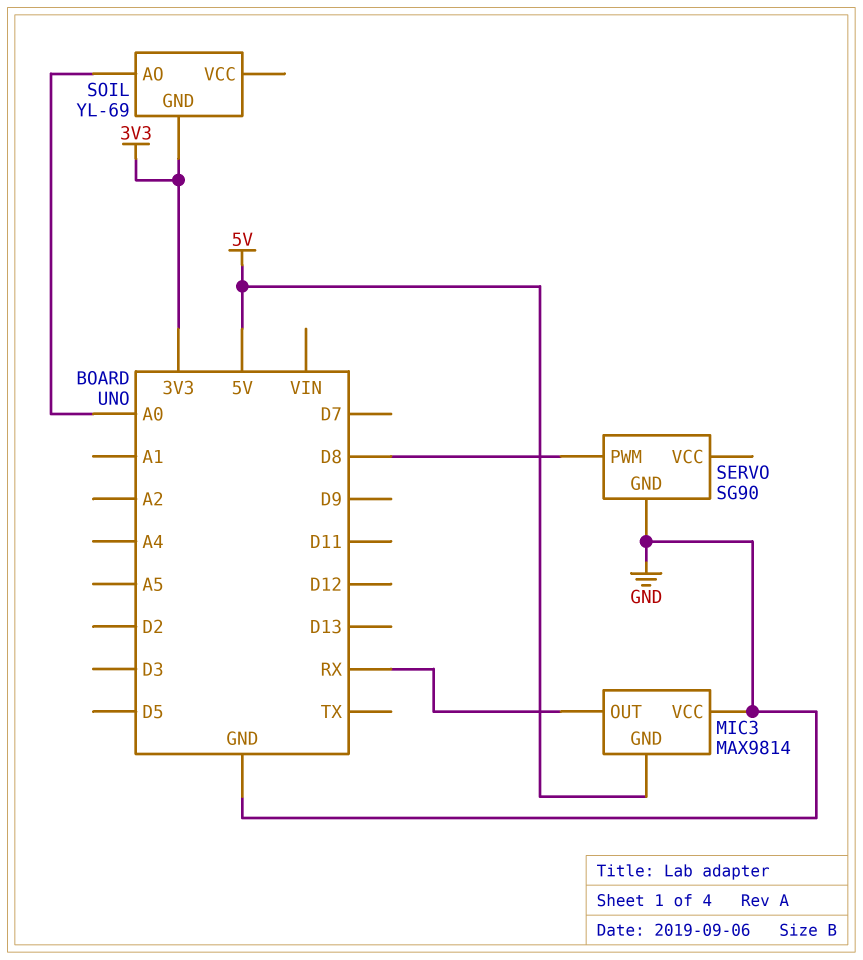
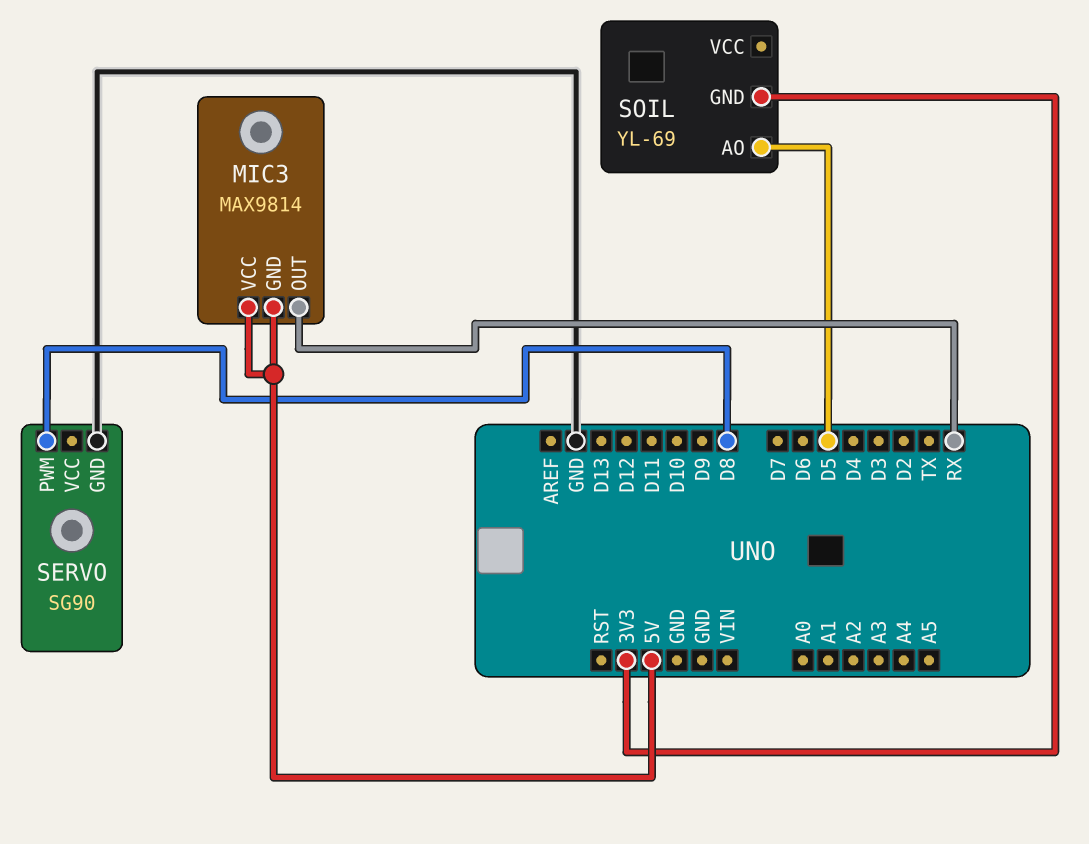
MIC3 pin VCC: GND -> 5V
SOIL pin AO: A0 -> D5

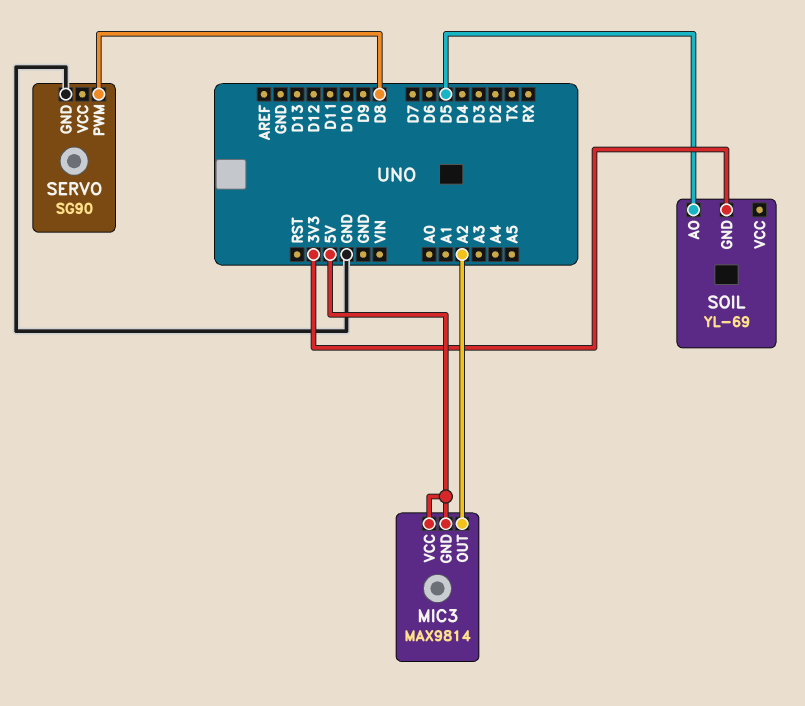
MIC3 pin OUT: RX -> A2

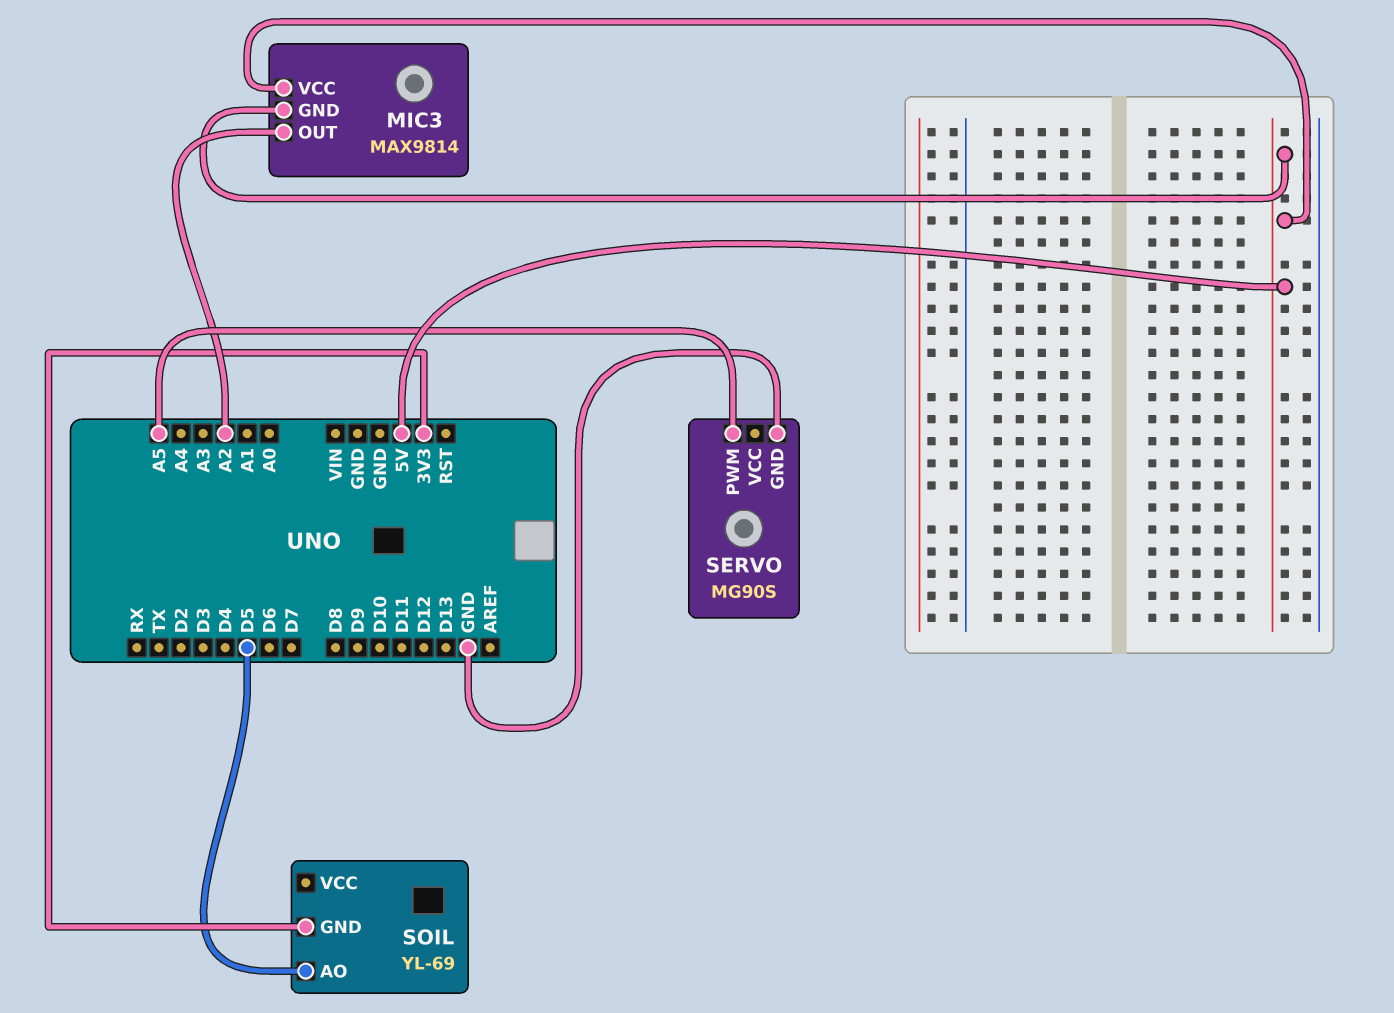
SERVO: SG90 -> MG90S
SERVO pin PWM: D8 -> A5

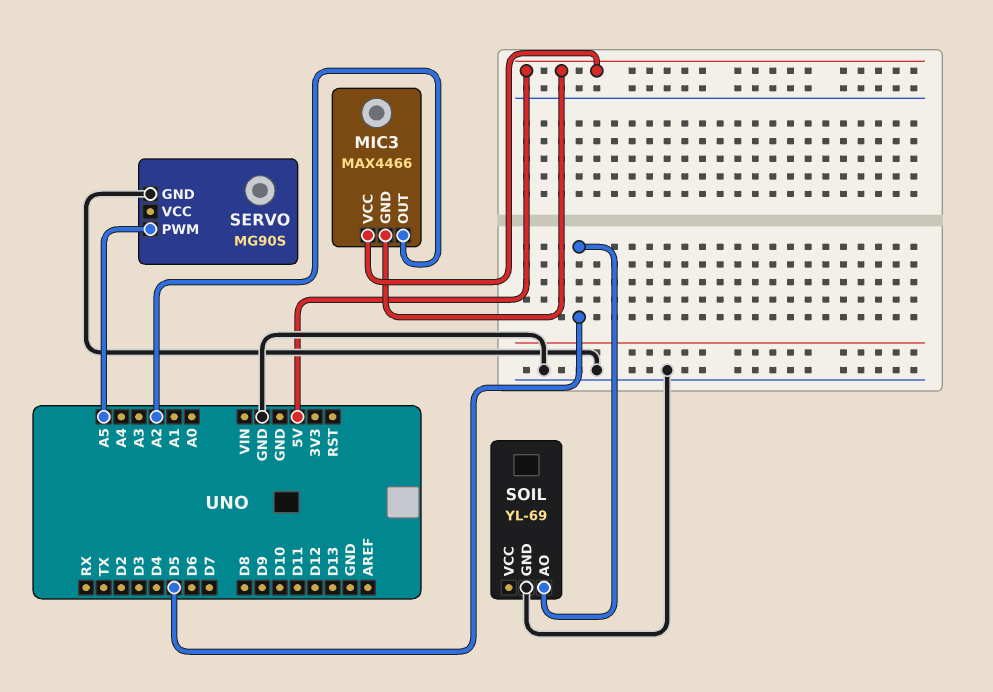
MIC3: MAX9814 -> MAX4466
SOIL pin GND: 3V3 -> GND

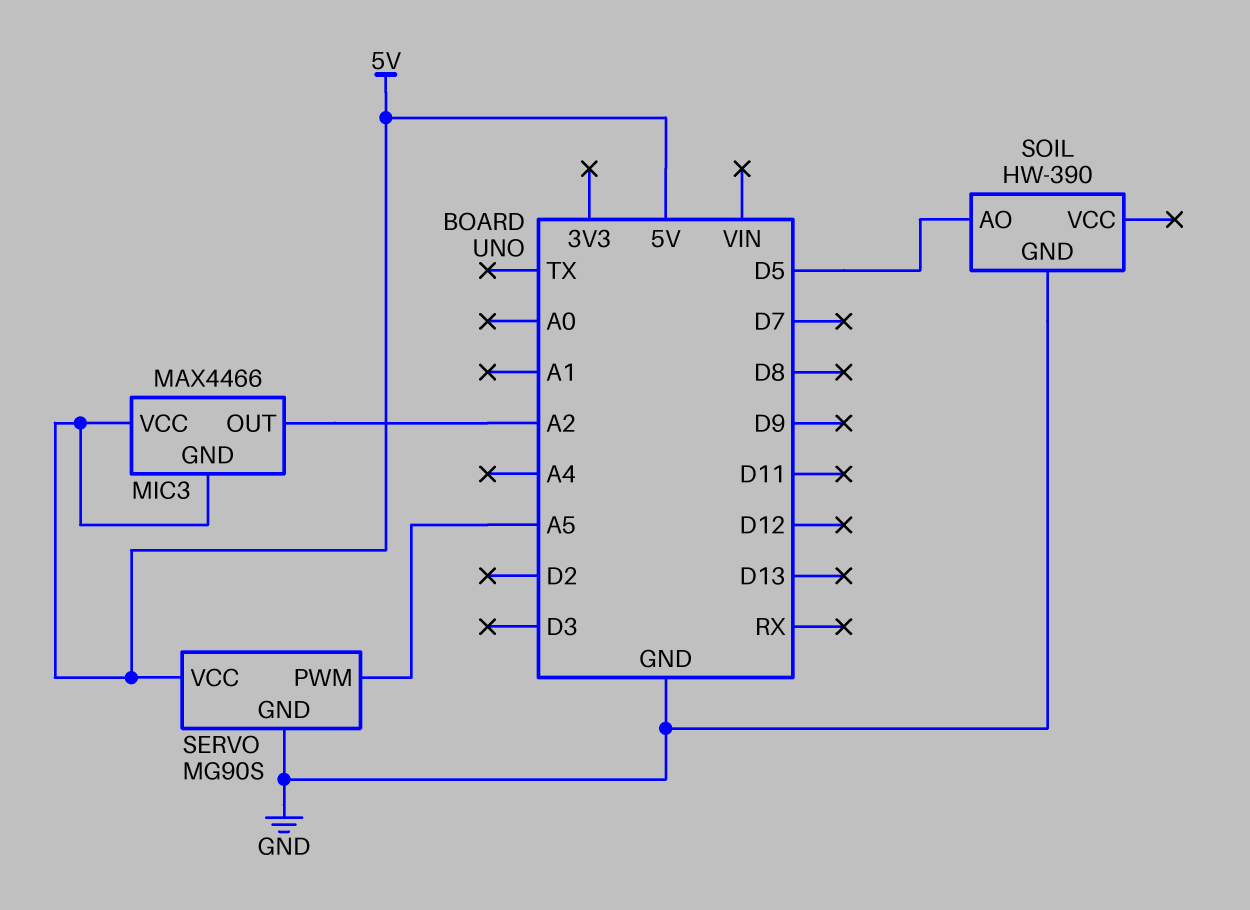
SERVO pin VCC: none -> 5V
SOIL: YL-69 -> HW-390

